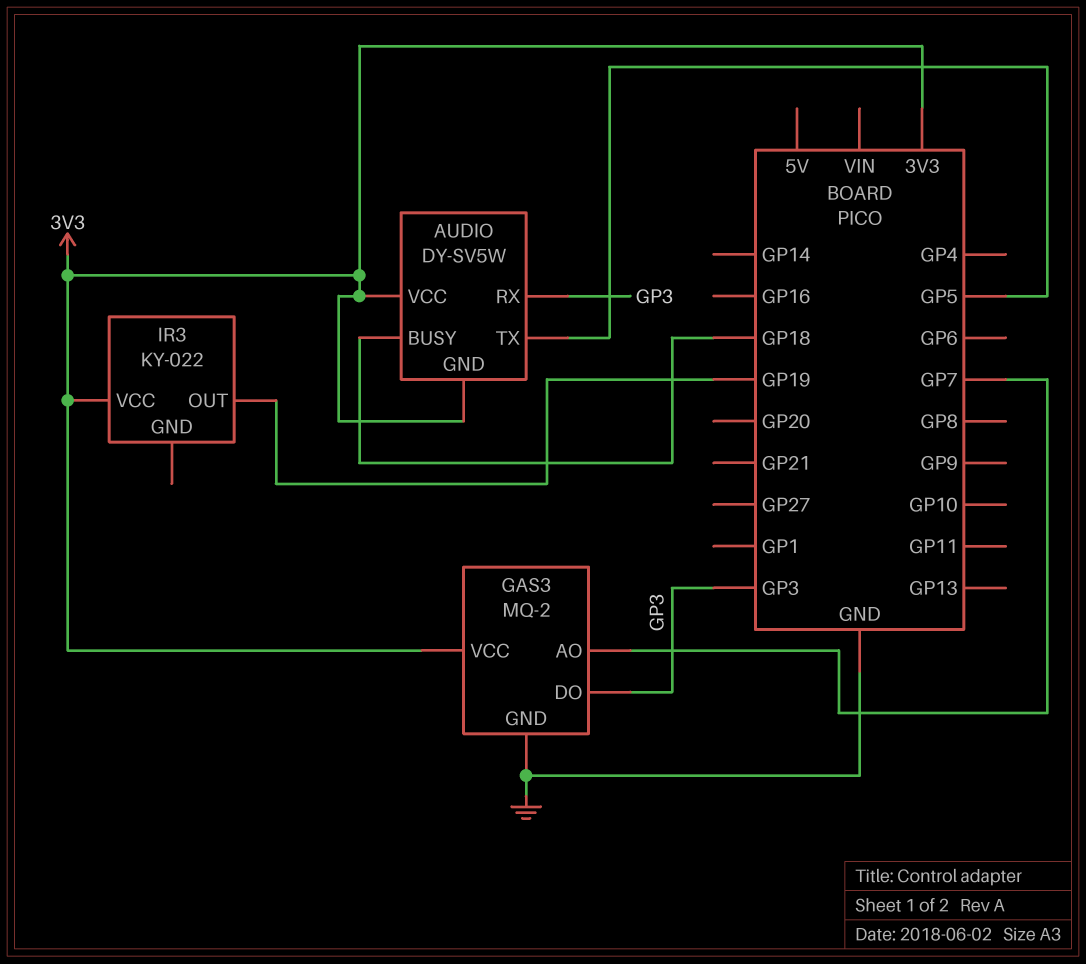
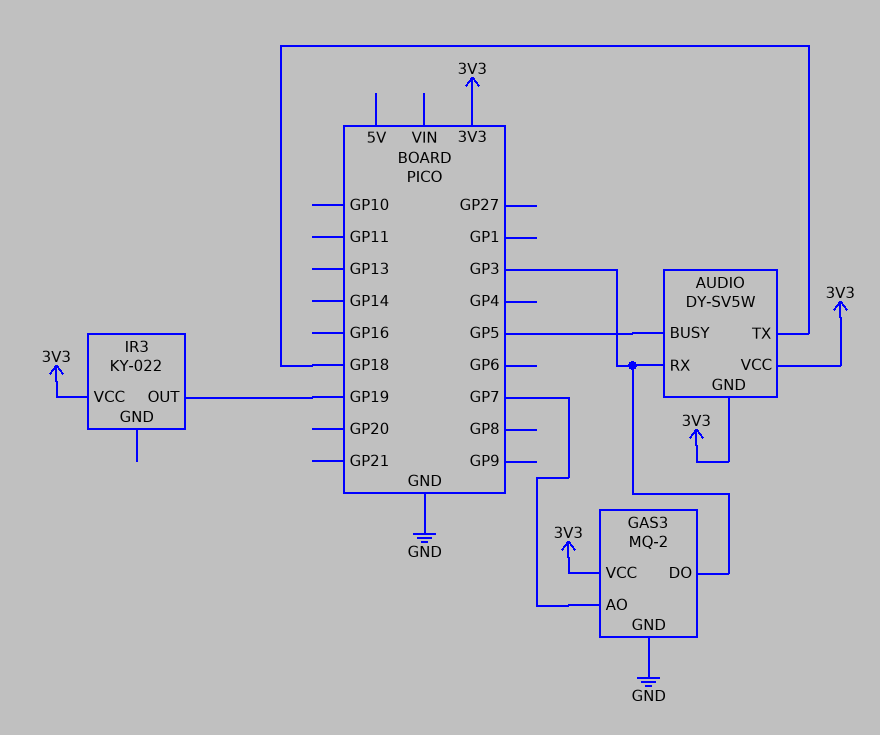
AUDIO pin BUSY: GP18 -> GP5
AUDIO pin TX: GP5 -> GP18

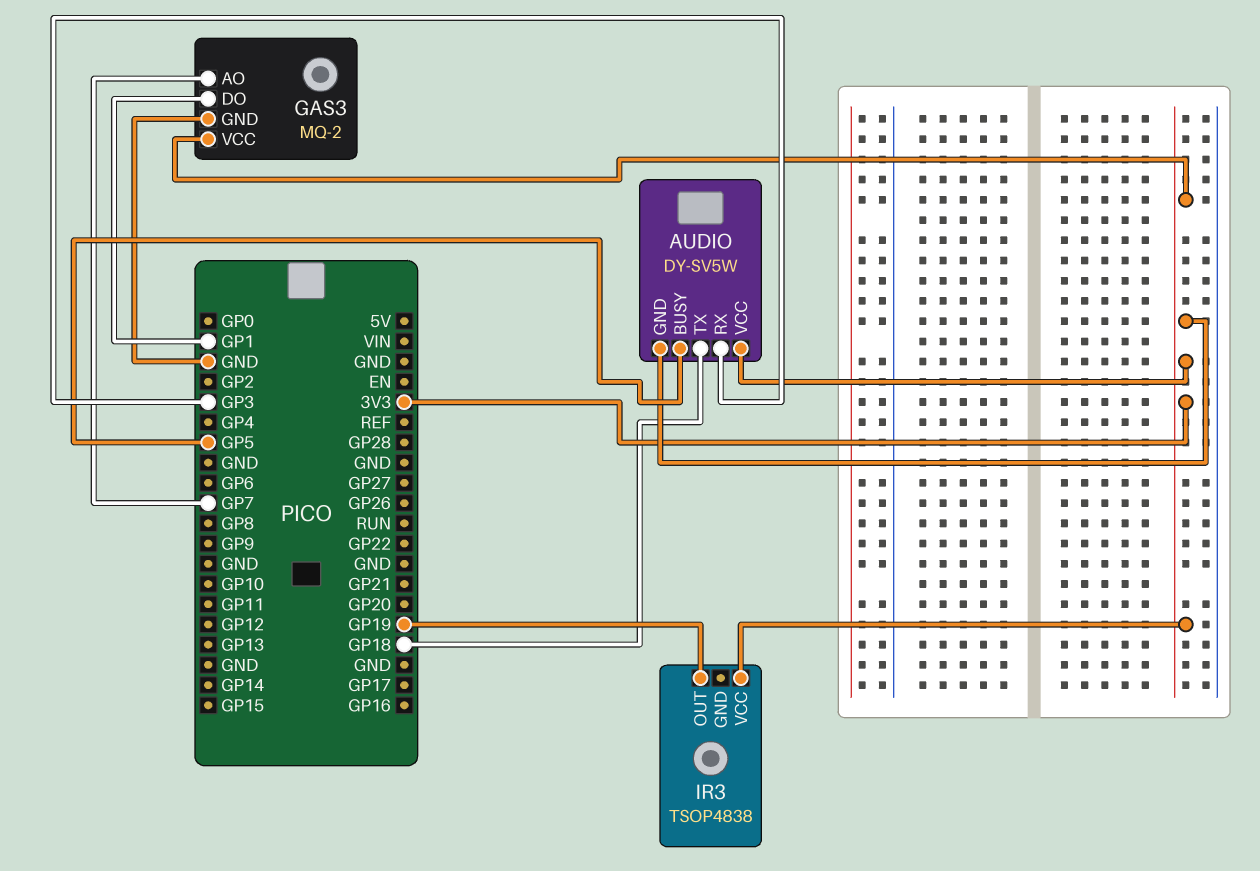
GAS3 pin DO: GP3 -> GP1
IR3: KY-022 -> TSOP4838

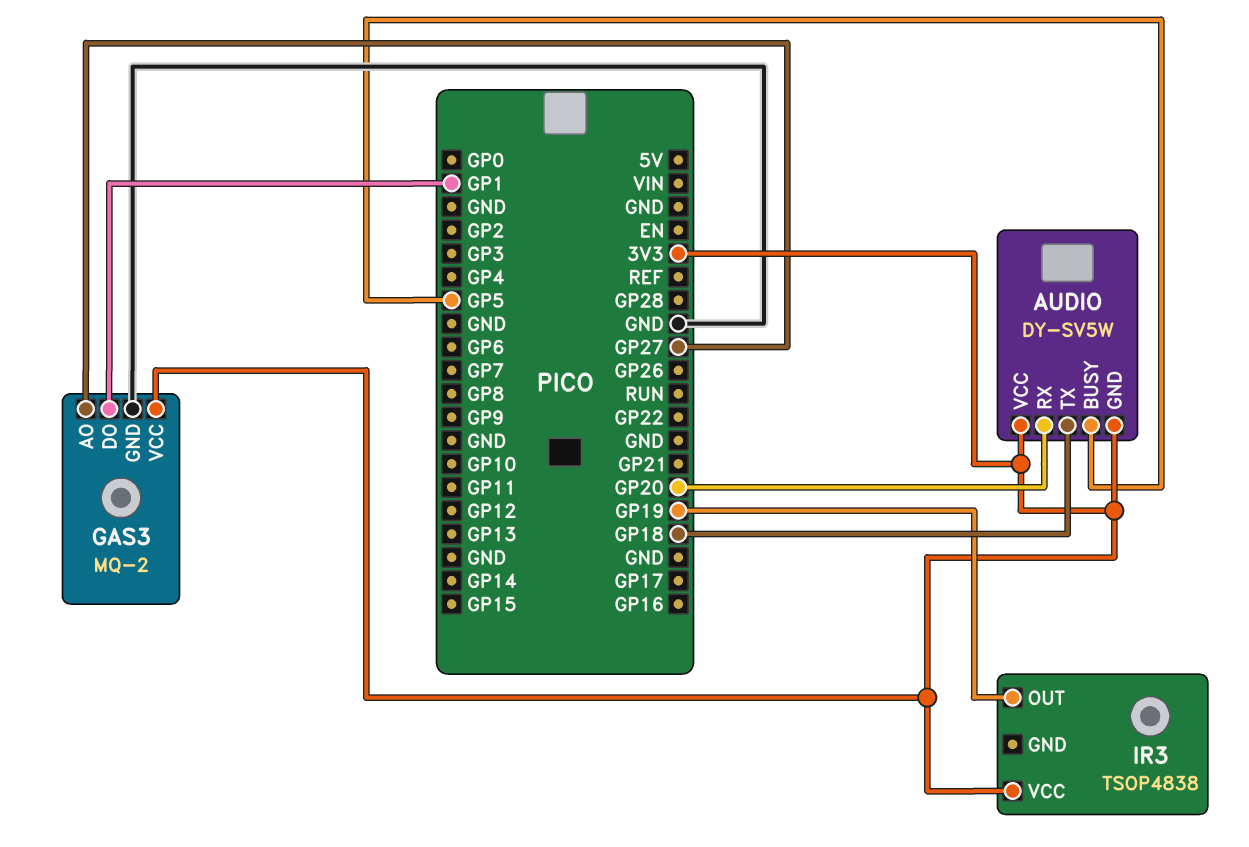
AUDIO pin RX: GP3 -> GP20
GAS3 pin AO: GP7 -> GP27

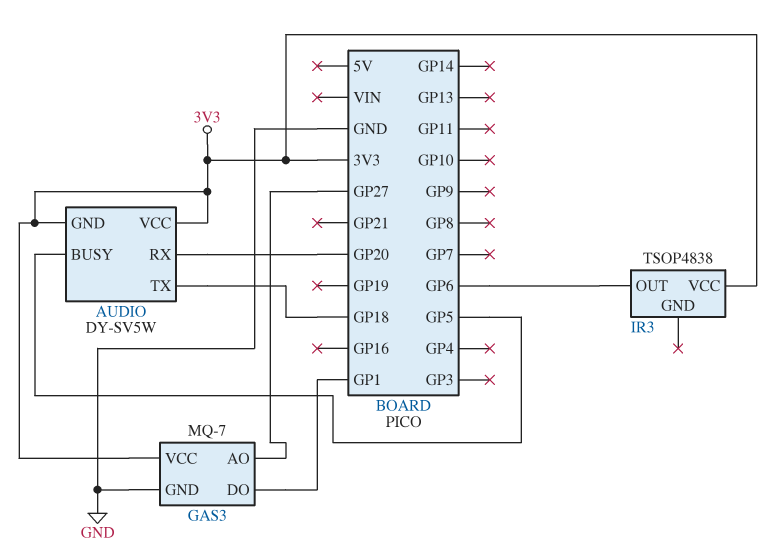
GAS3: MQ-2 -> MQ-7
IR3 pin OUT: GP19 -> GP6

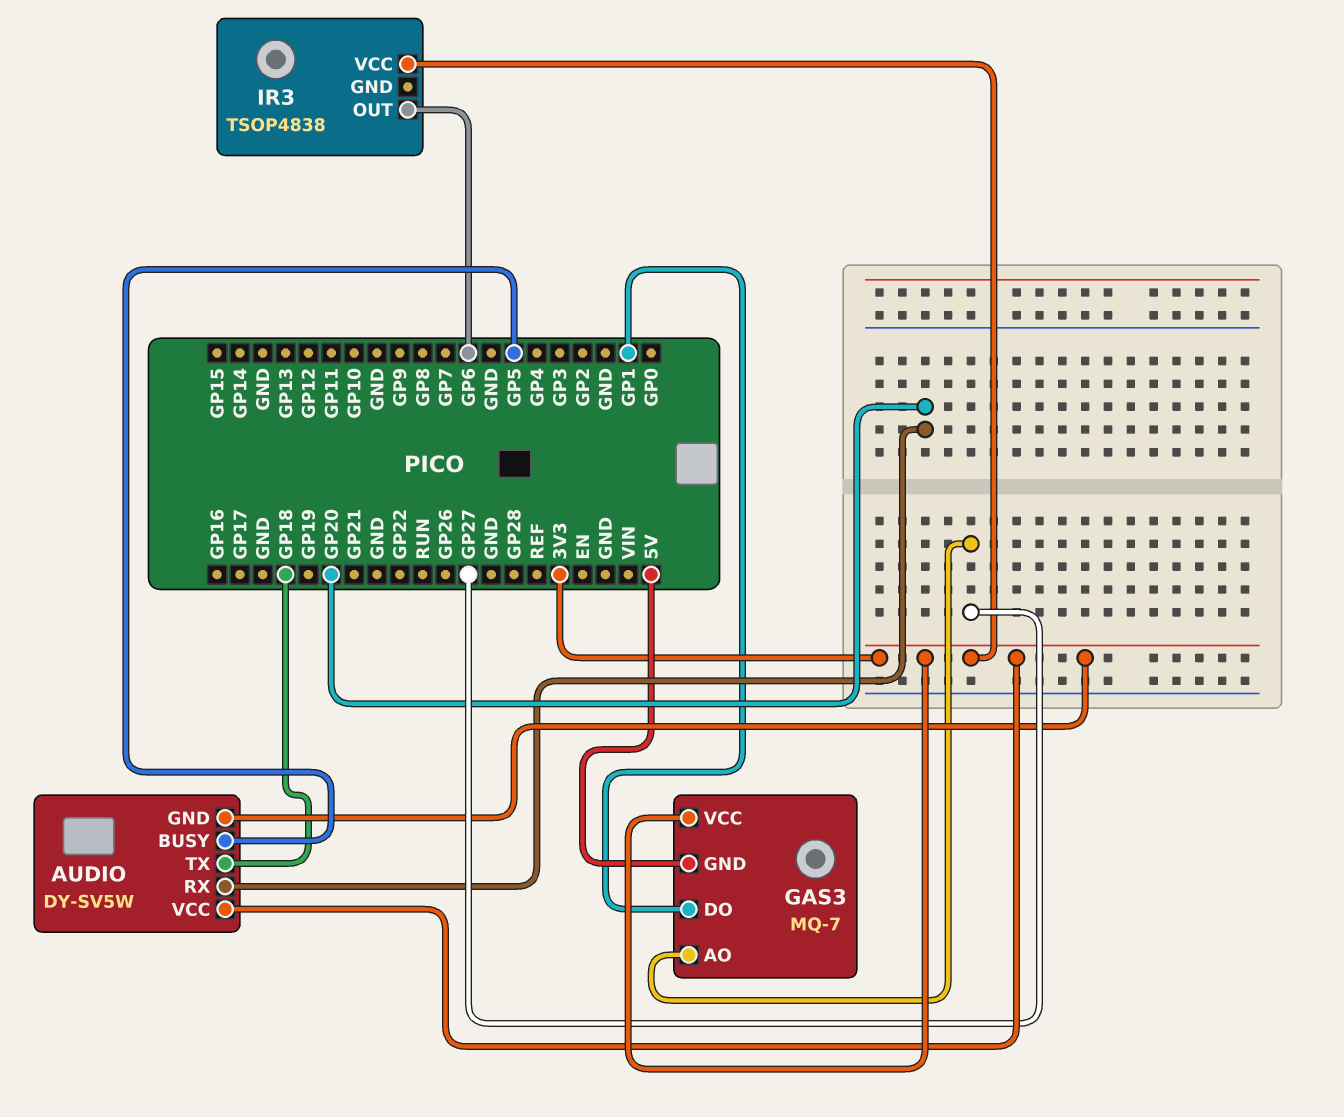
GAS3 pin GND: GND -> 5V

